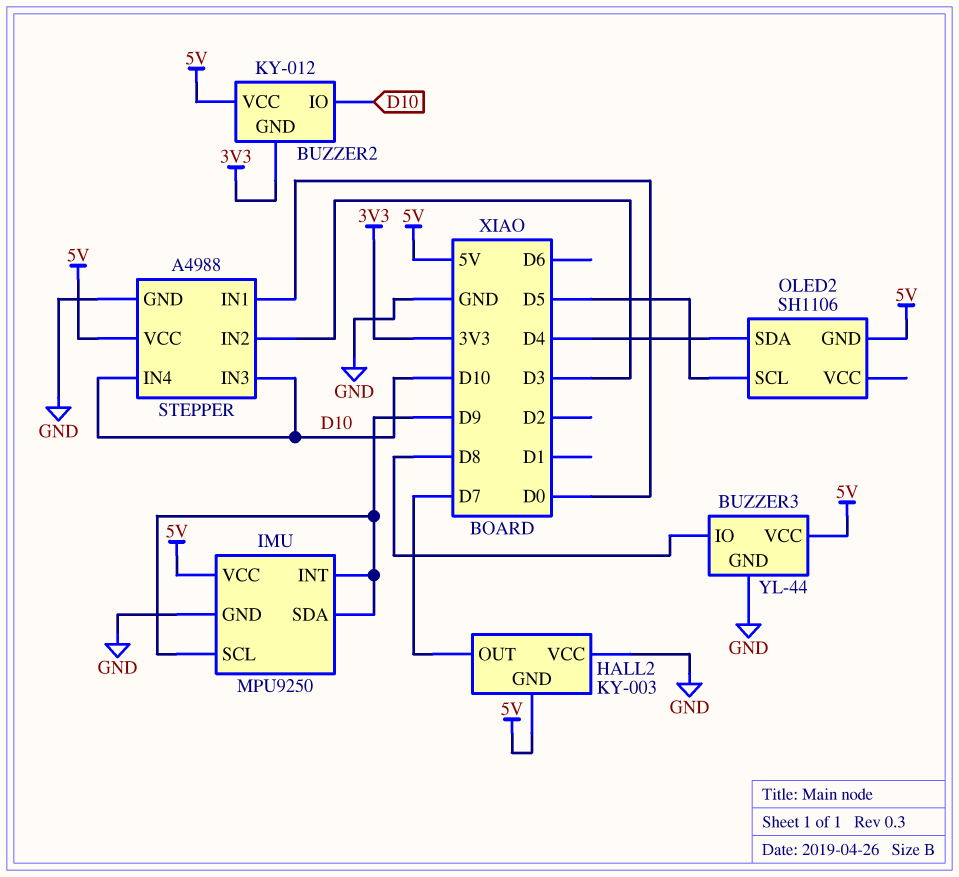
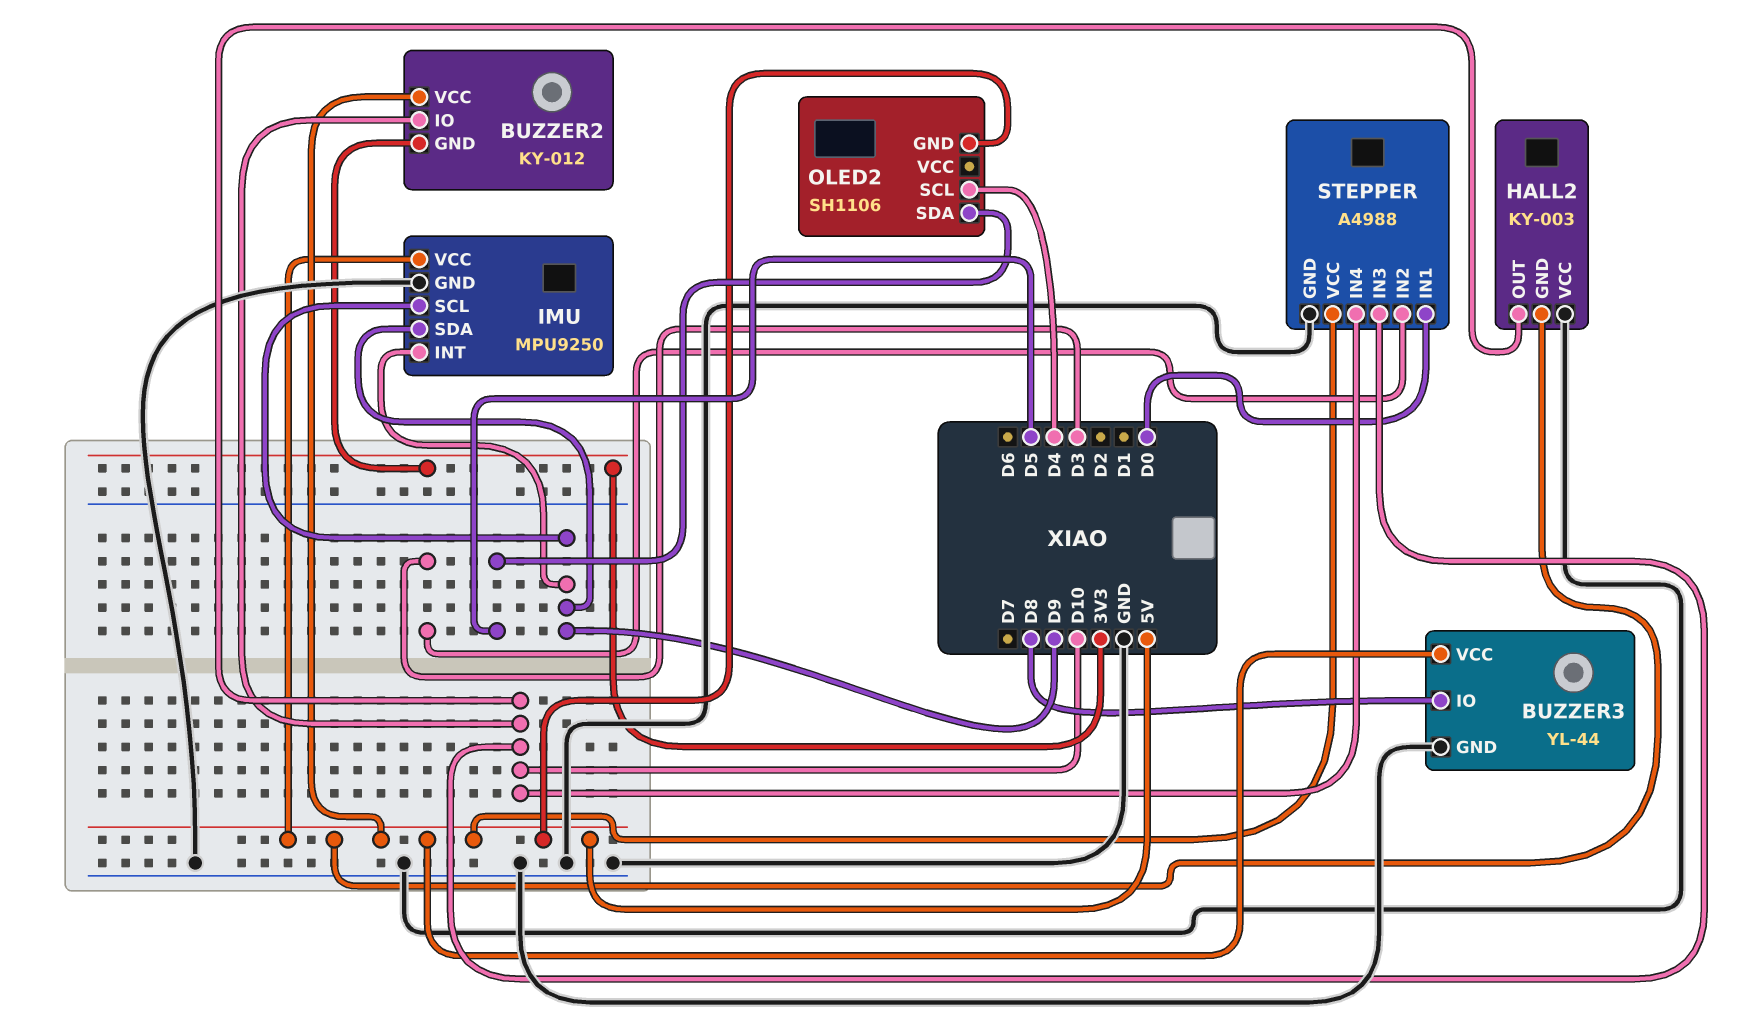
HALL2 pin OUT: D7 -> D10
OLED2 pin SCL: D5 -> D4
OLED2 pin SDA: D4 -> D5

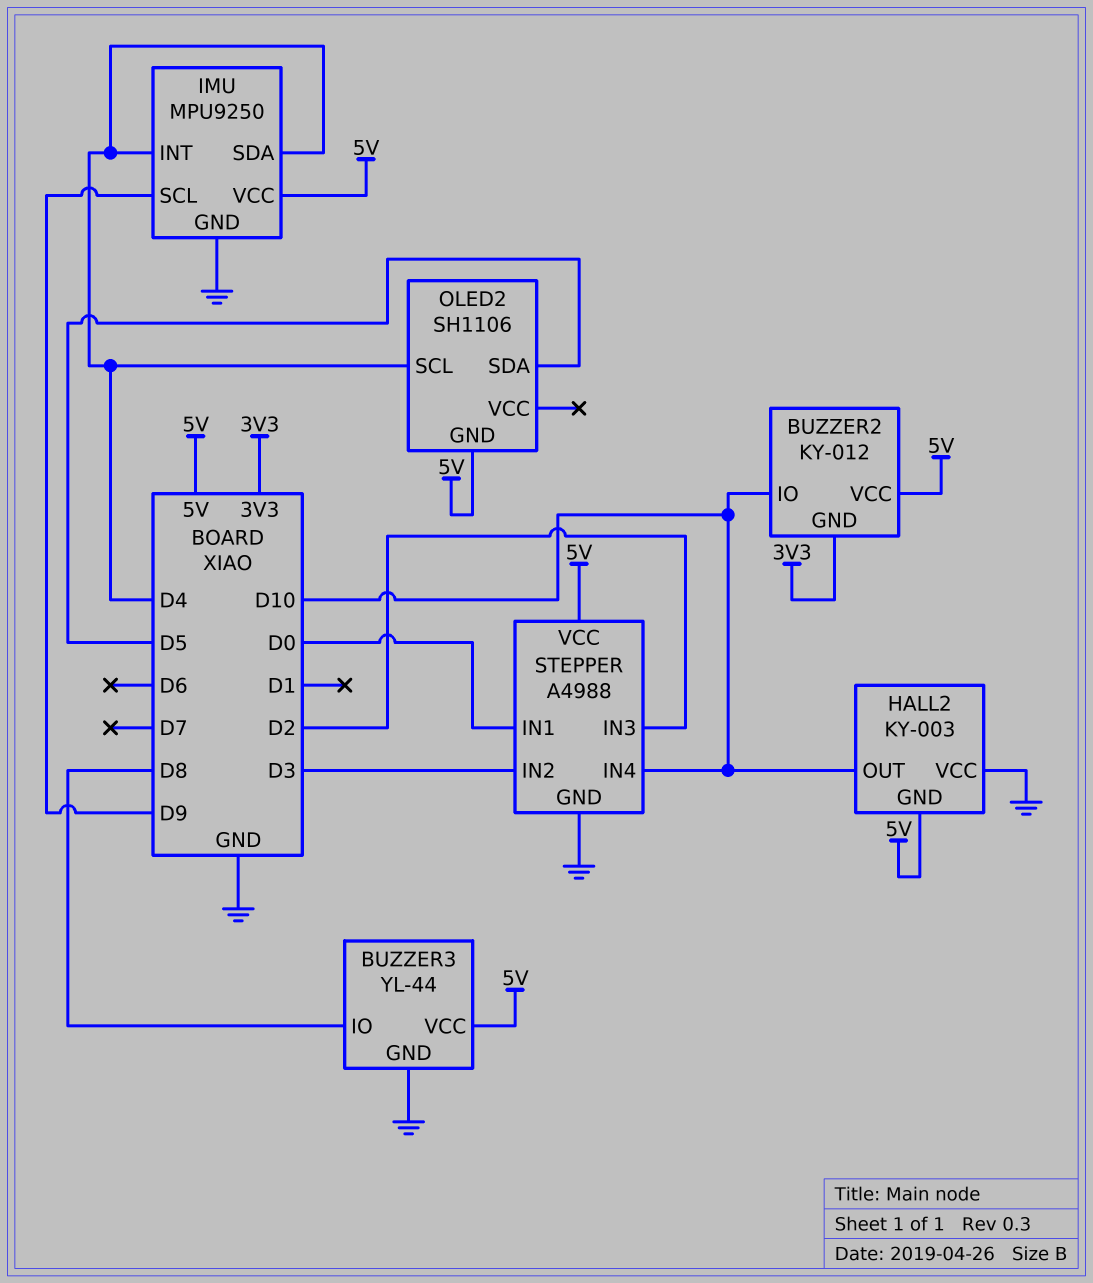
IMU pin INT: D9 -> D4
IMU pin SDA: D9 -> D4
STEPPER pin IN3: D10 -> D2

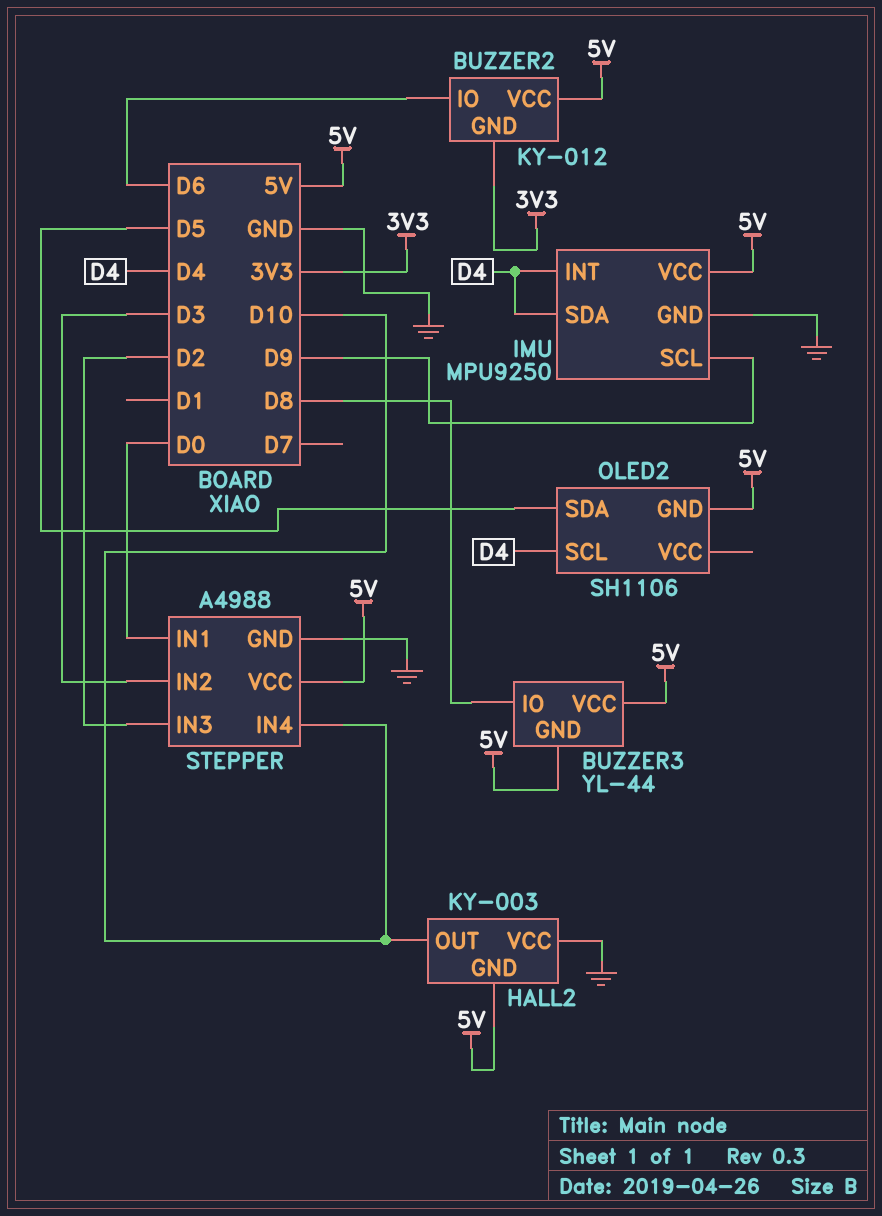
BUZZER2 pin IO: D10 -> D6
BUZZER3 pin GND: GND -> 5V

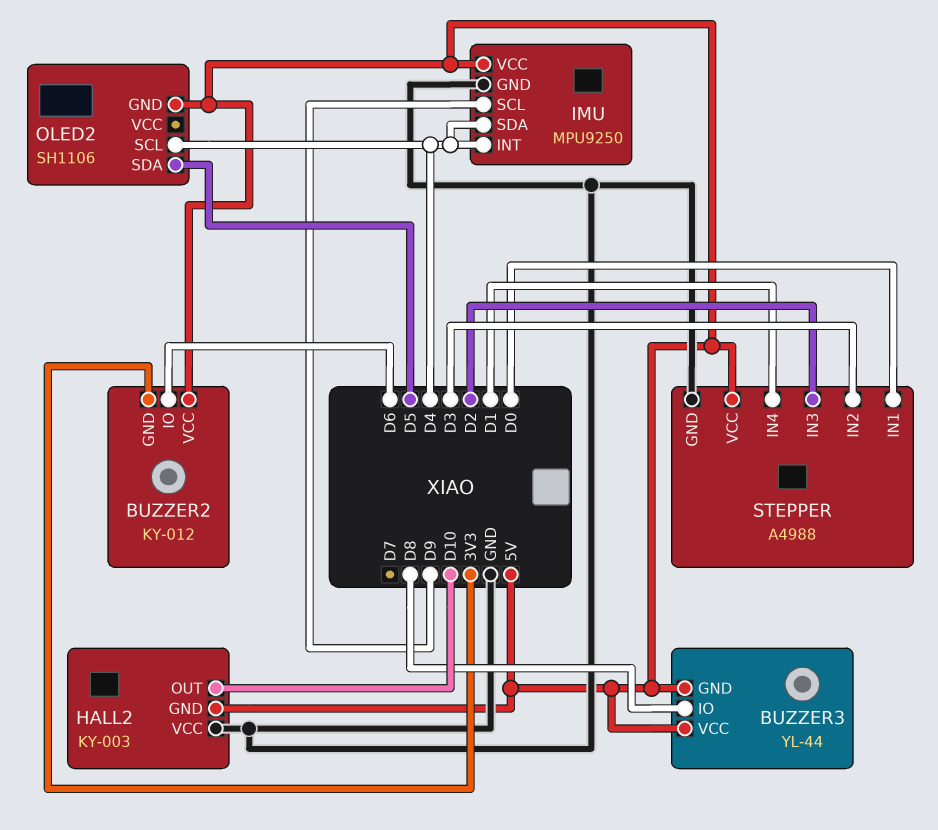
STEPPER pin IN4: D10 -> D1

